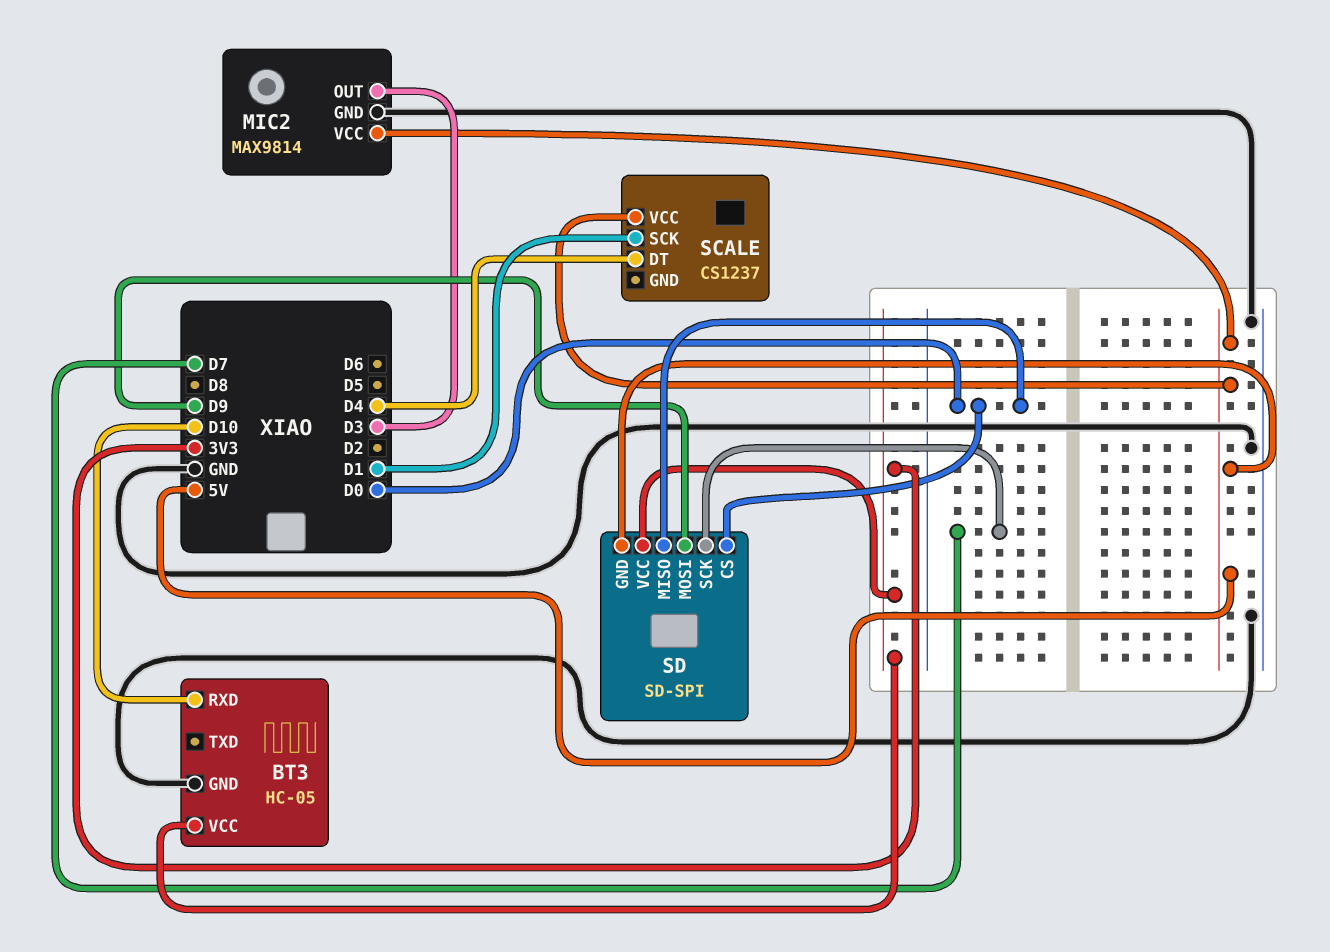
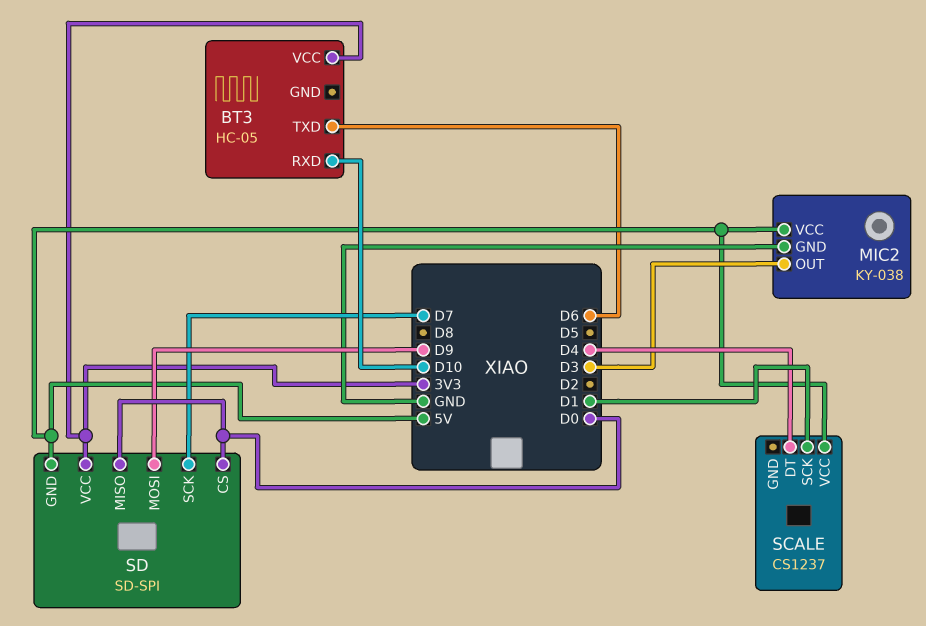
BT3 pin GND: GND -> none
BT3 pin TXD: none -> D6
MIC2: MAX9814 -> KY-038

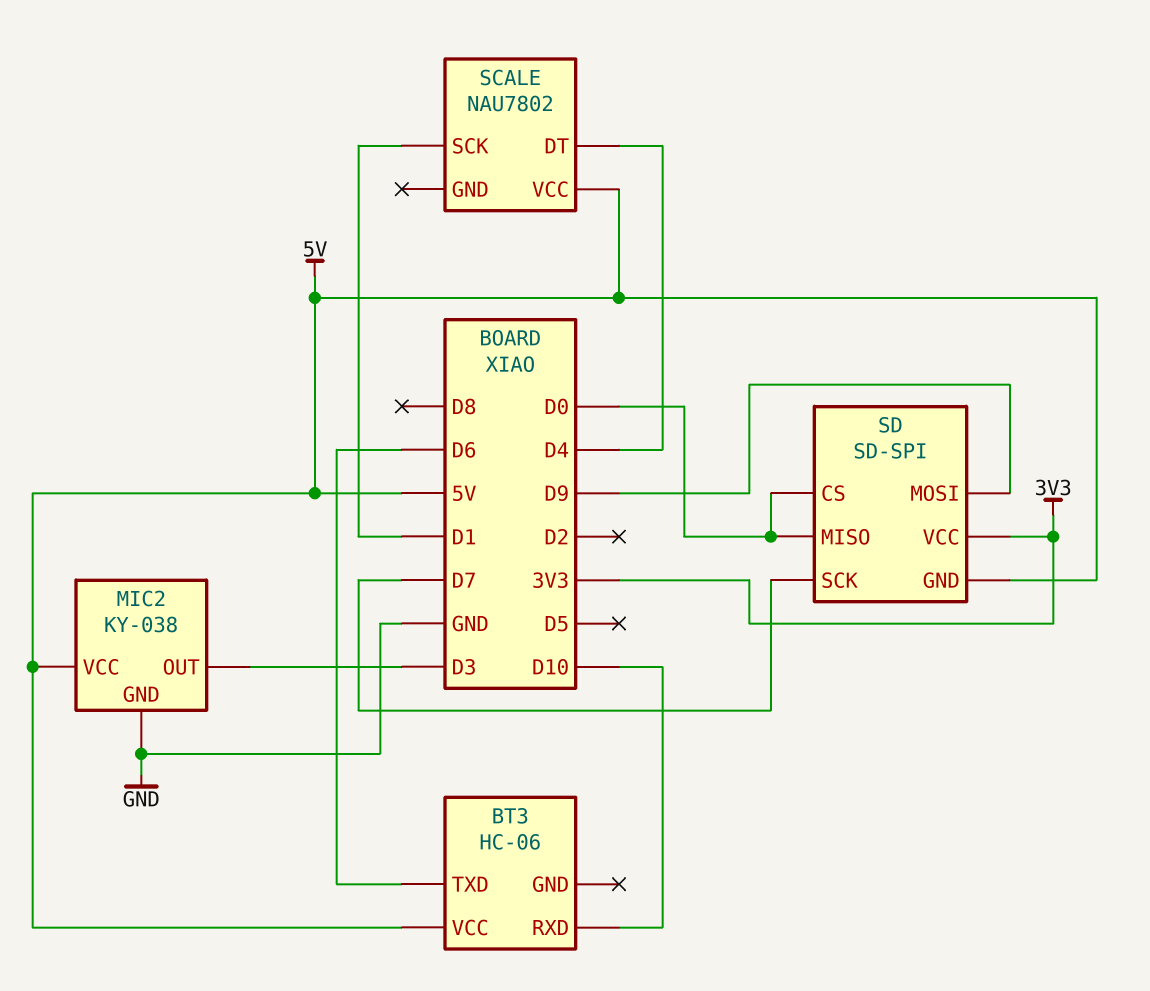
BT3: HC-05 -> HC-06
BT3 pin VCC: 3V3 -> 5V
SCALE: CS1237 -> NAU7802

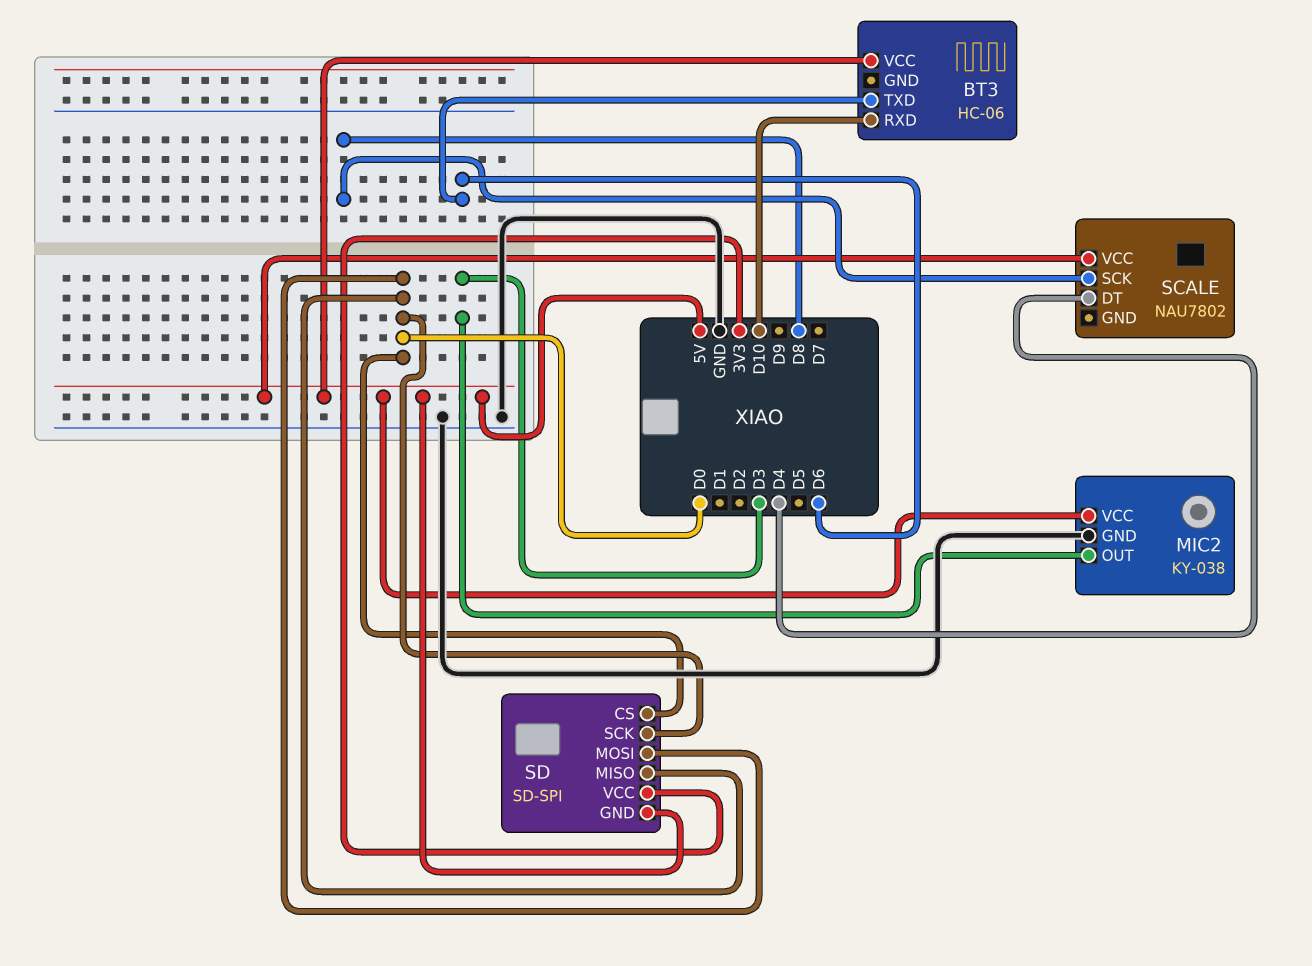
SCALE pin SCK: D1 -> D8
SD pin MOSI: D9 -> D0
SD pin SCK: D7 -> D0

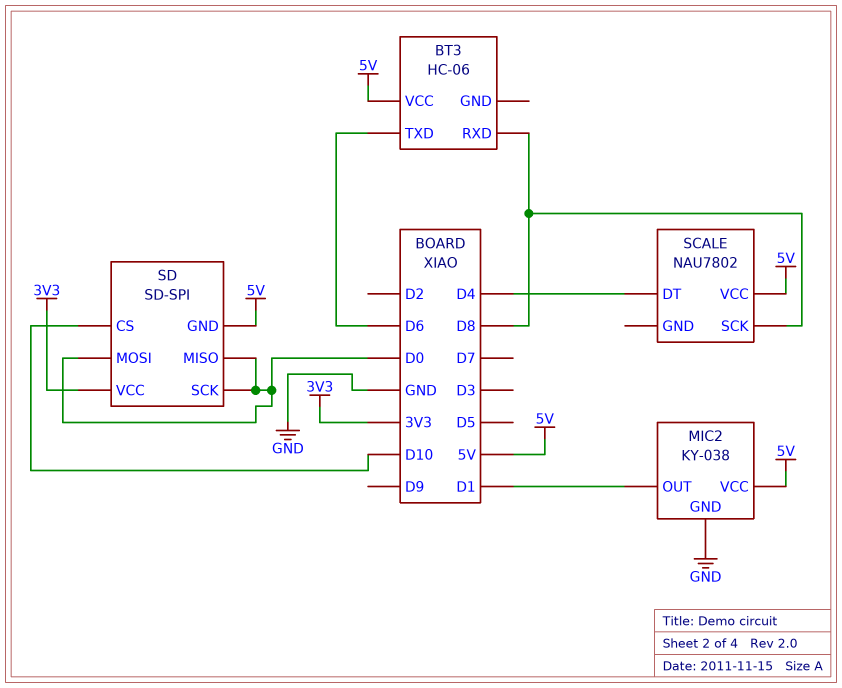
BT3 pin RXD: D10 -> D8
MIC2 pin OUT: D3 -> D1
SD pin CS: D0 -> D10

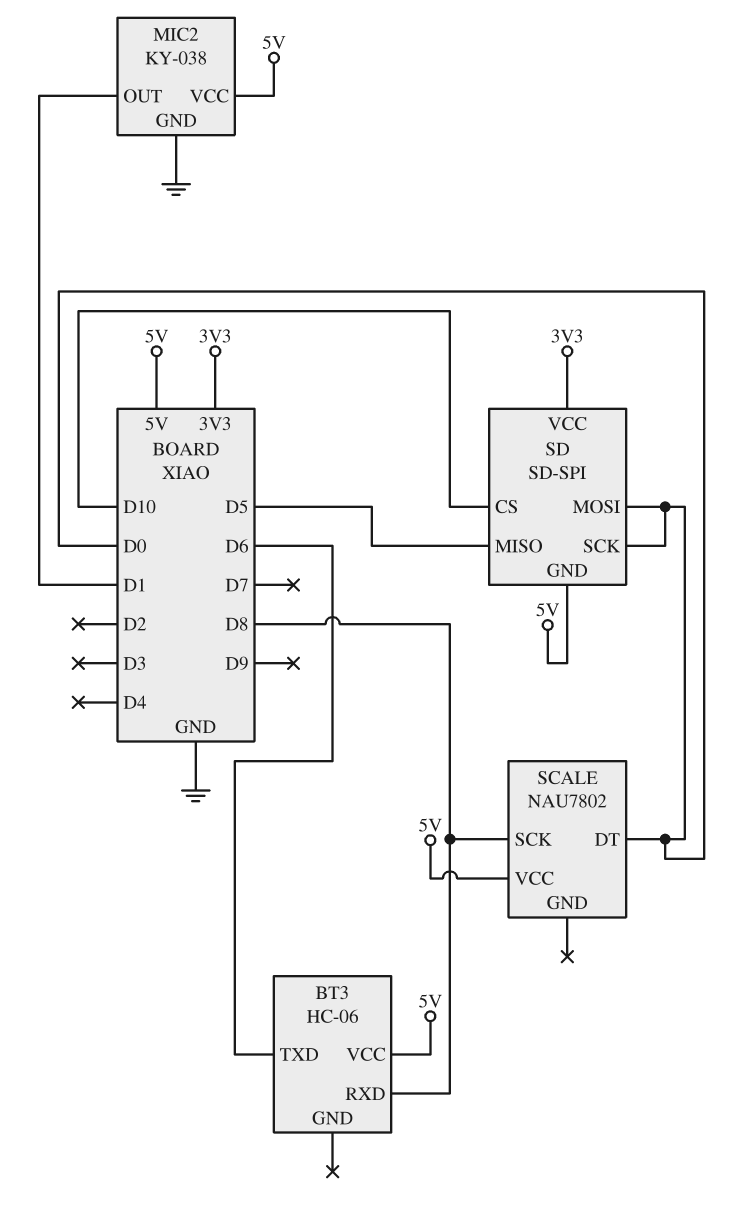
SCALE pin DT: D4 -> D0
SD pin MISO: D0 -> D5

